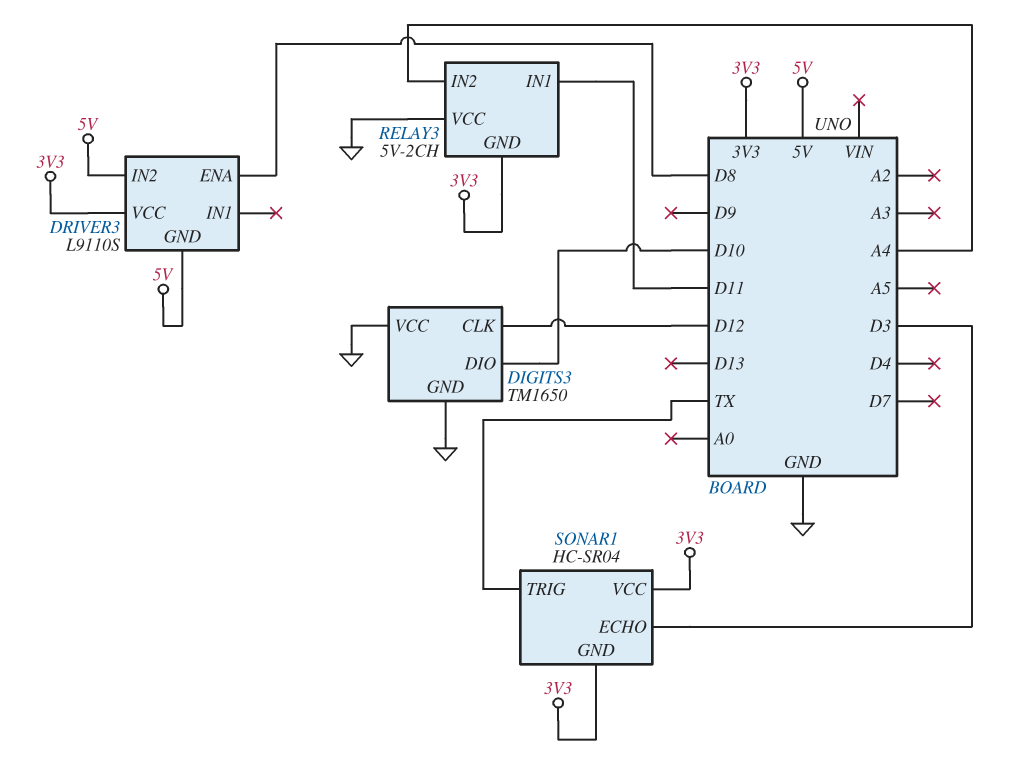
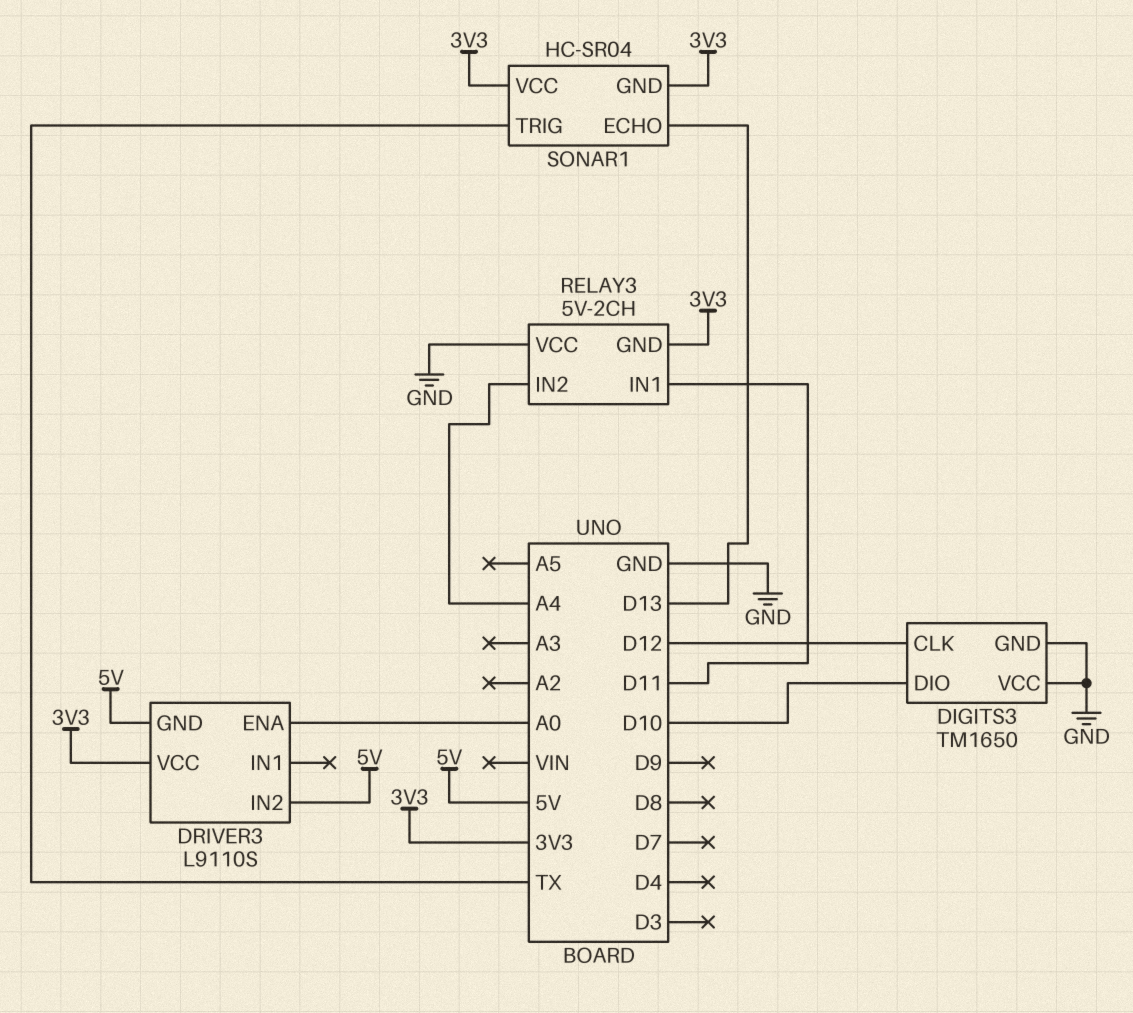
DRIVER3 pin ENA: D8 -> A0
SONAR1 pin ECHO: D3 -> D13

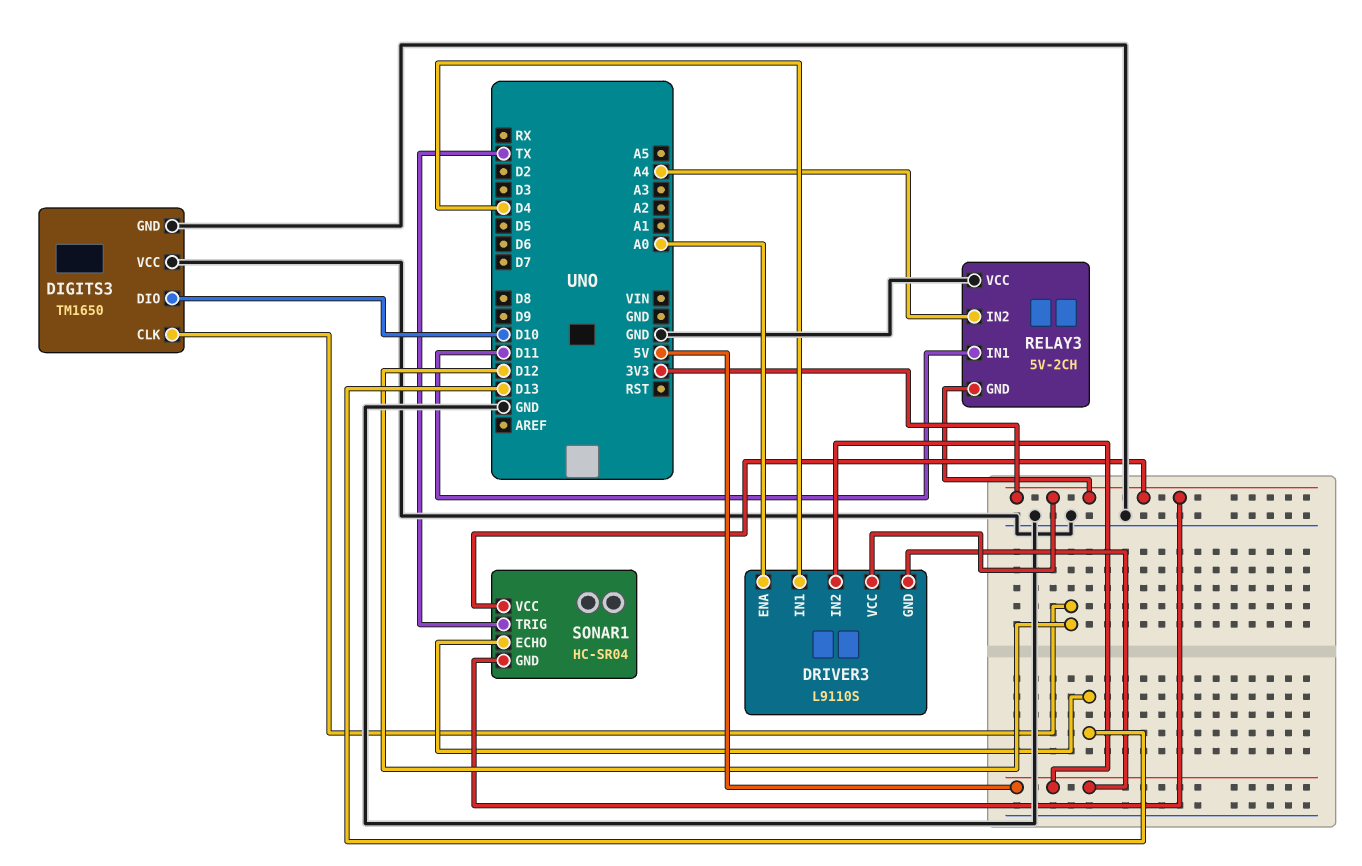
DRIVER3 pin IN1: none -> D4

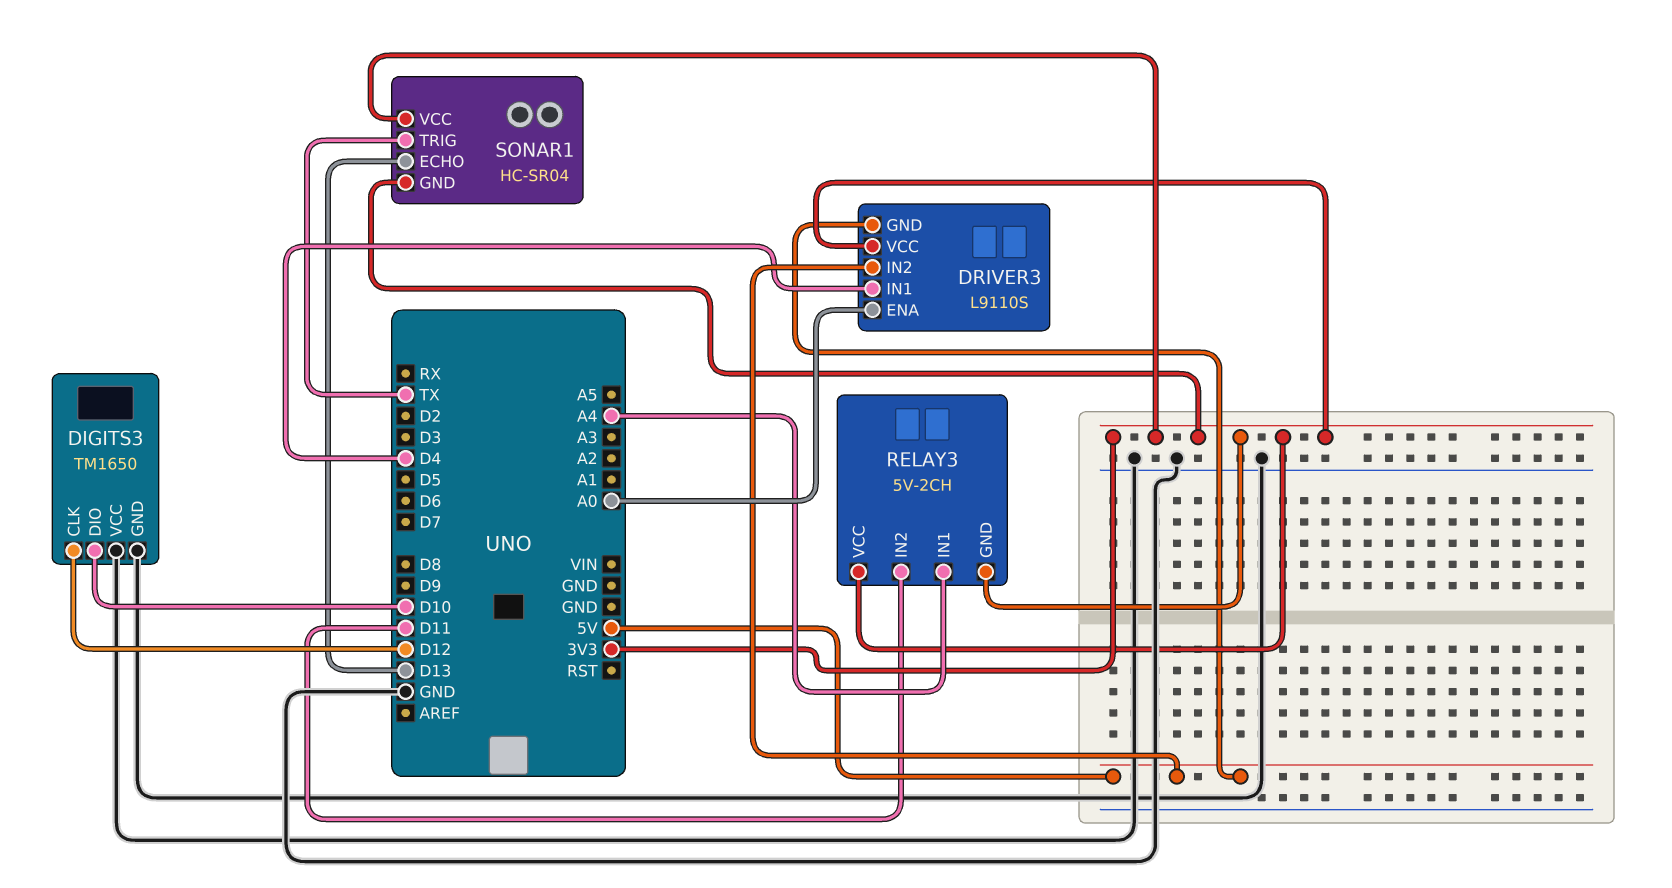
RELAY3 pin IN1: D11 -> A4
RELAY3 pin IN2: A4 -> D11
RELAY3 pin VCC: GND -> 3V3

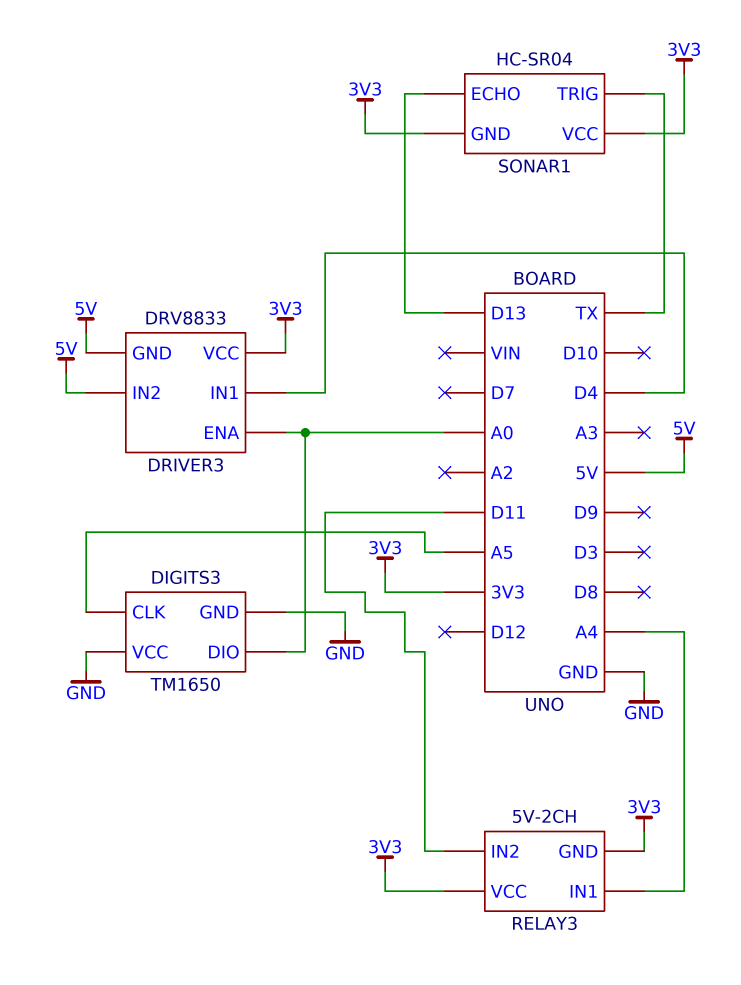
DIGITS3 pin CLK: D12 -> A5
DIGITS3 pin DIO: D10 -> A0
DRIVER3: L9110S -> DRV8833

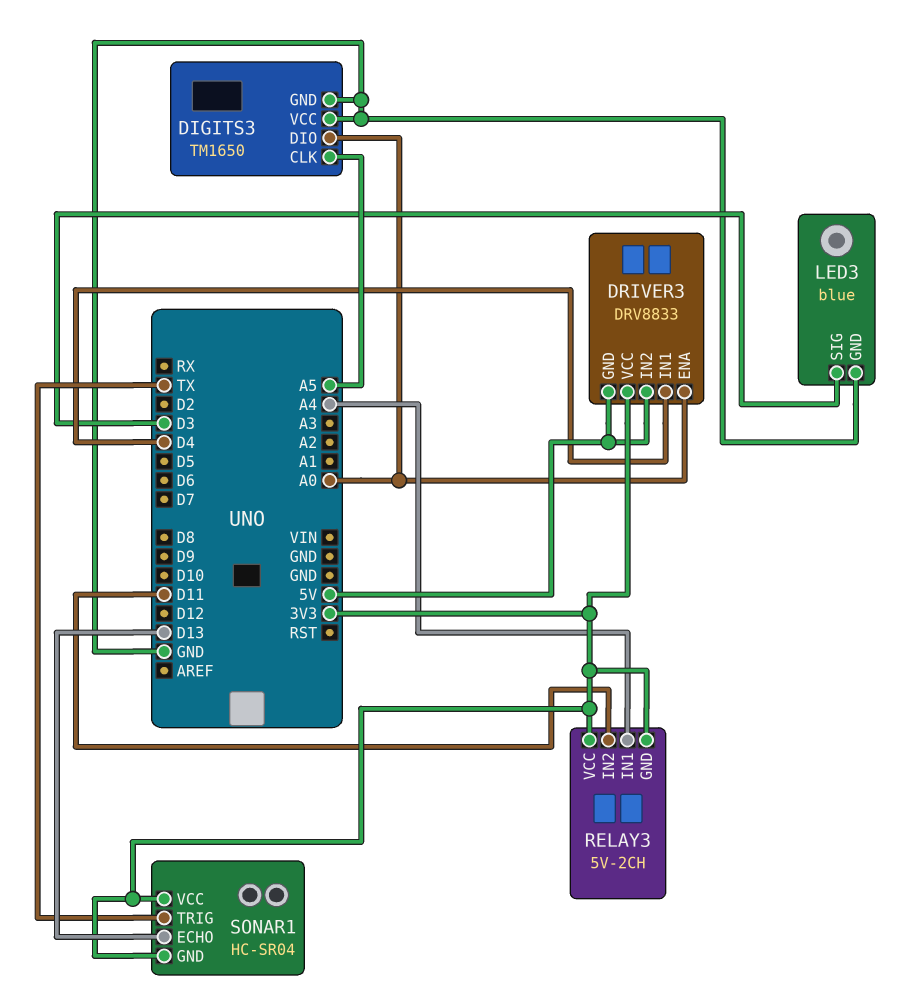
LED3: none -> blue
LED3 pin GND: none -> GND
LED3 pin SIG: none -> D3

